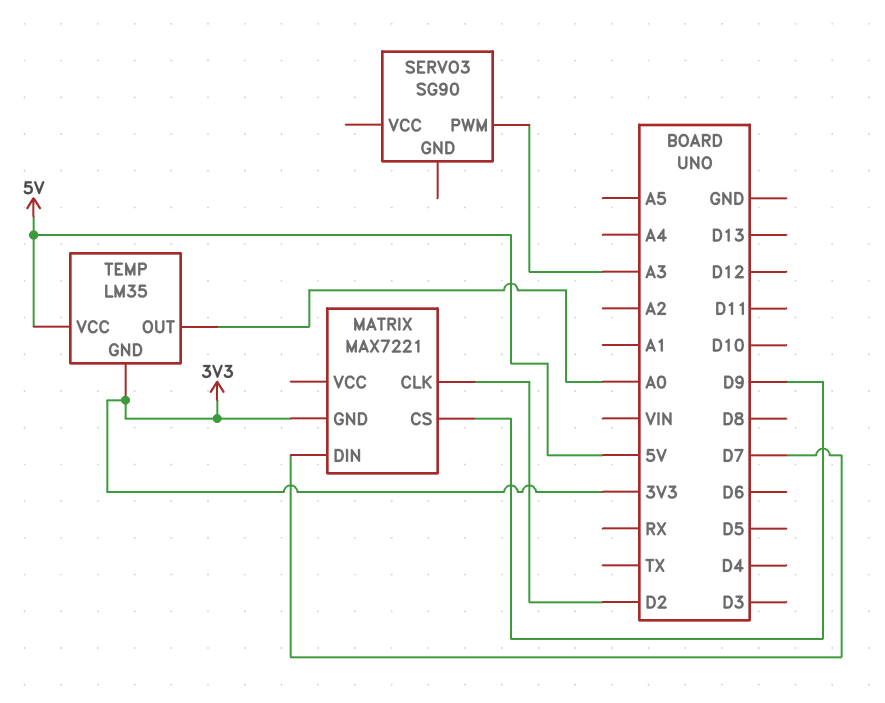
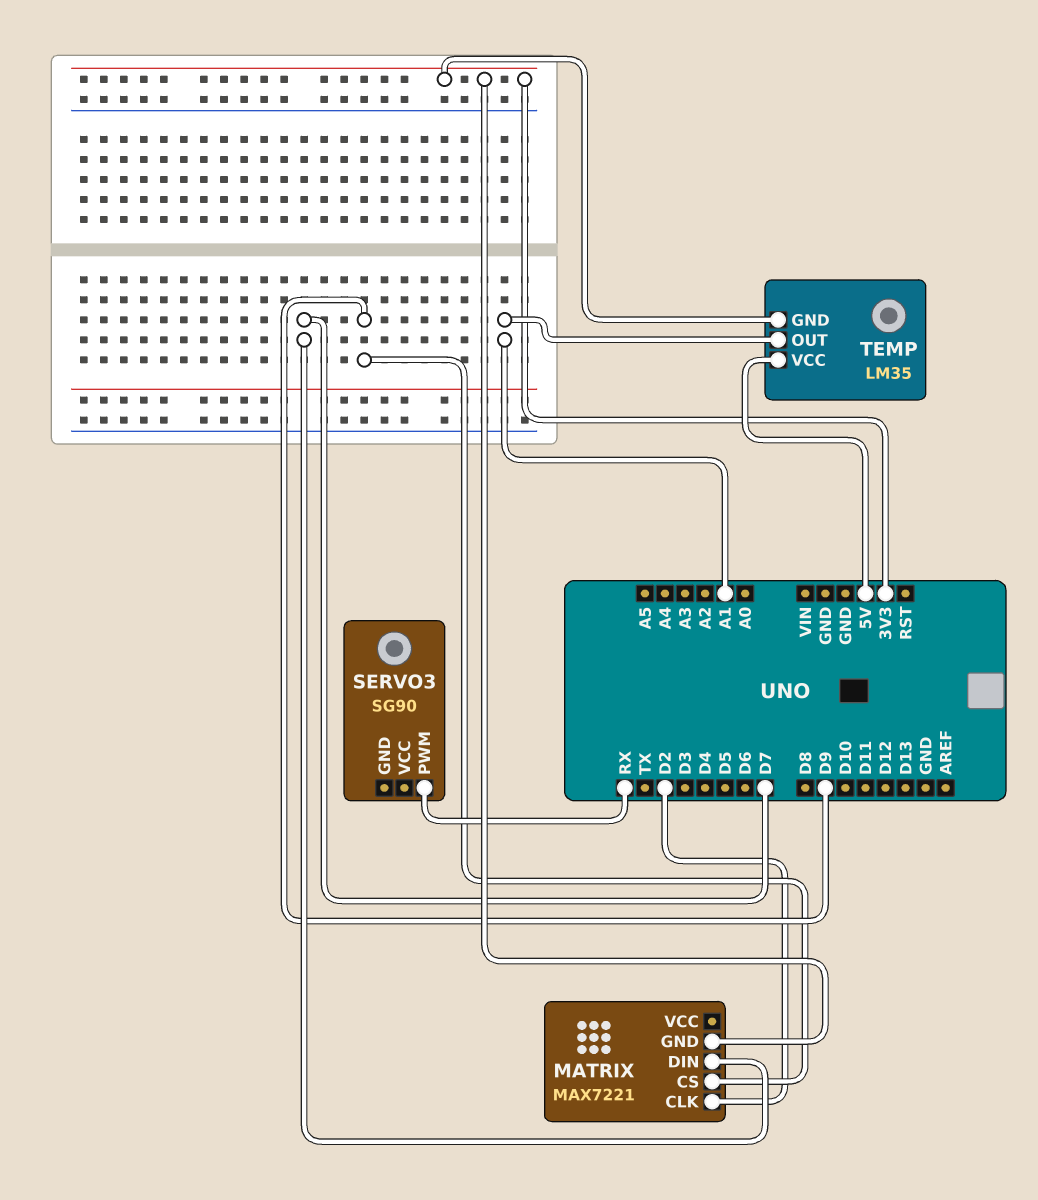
SERVO3 pin PWM: A3 -> RX
TEMP pin OUT: A0 -> A1

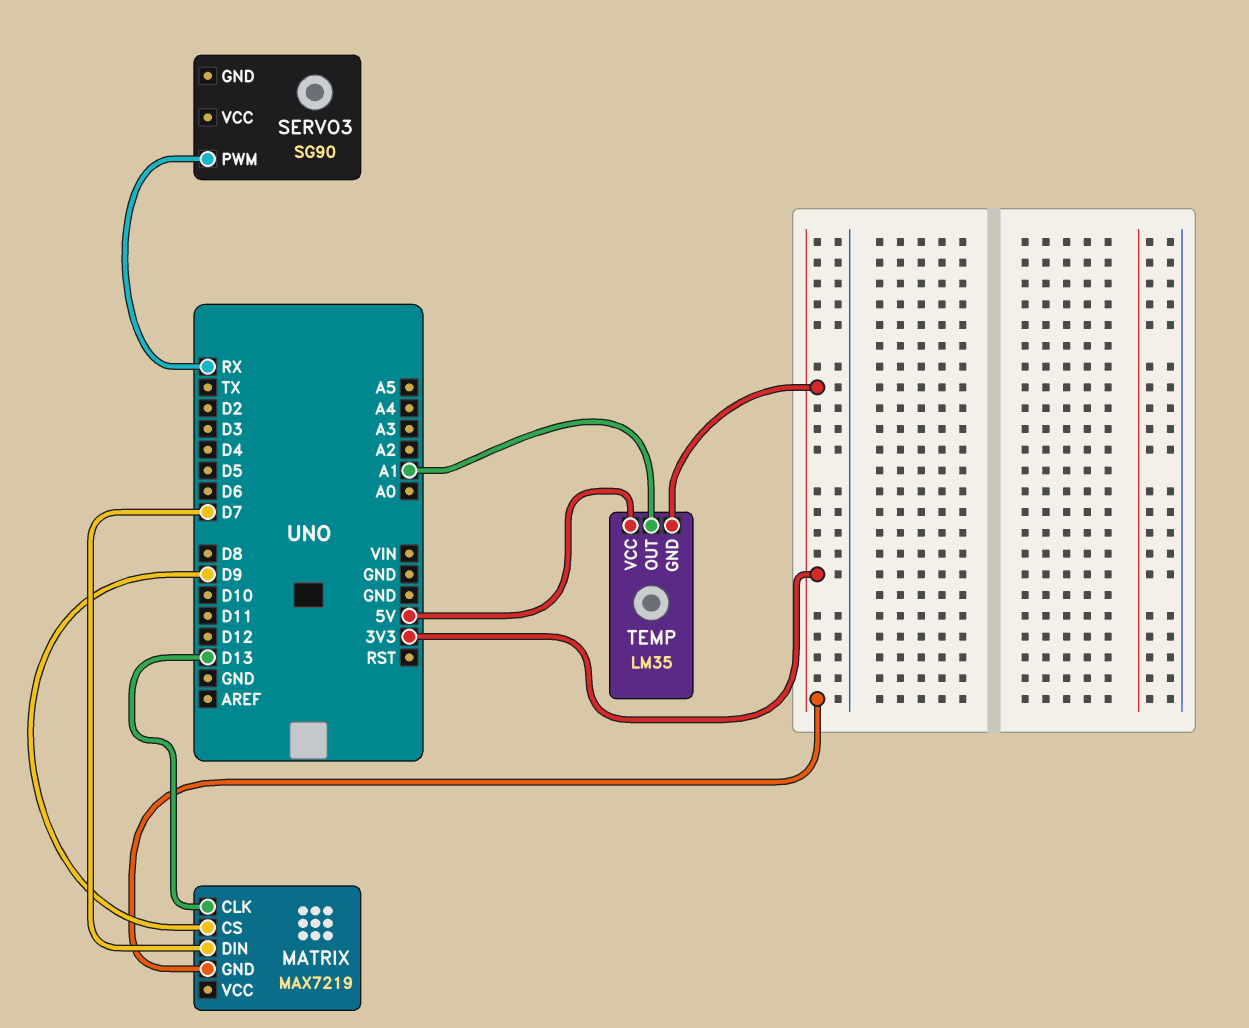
MATRIX: MAX7221 -> MAX7219
MATRIX pin CLK: D2 -> D13

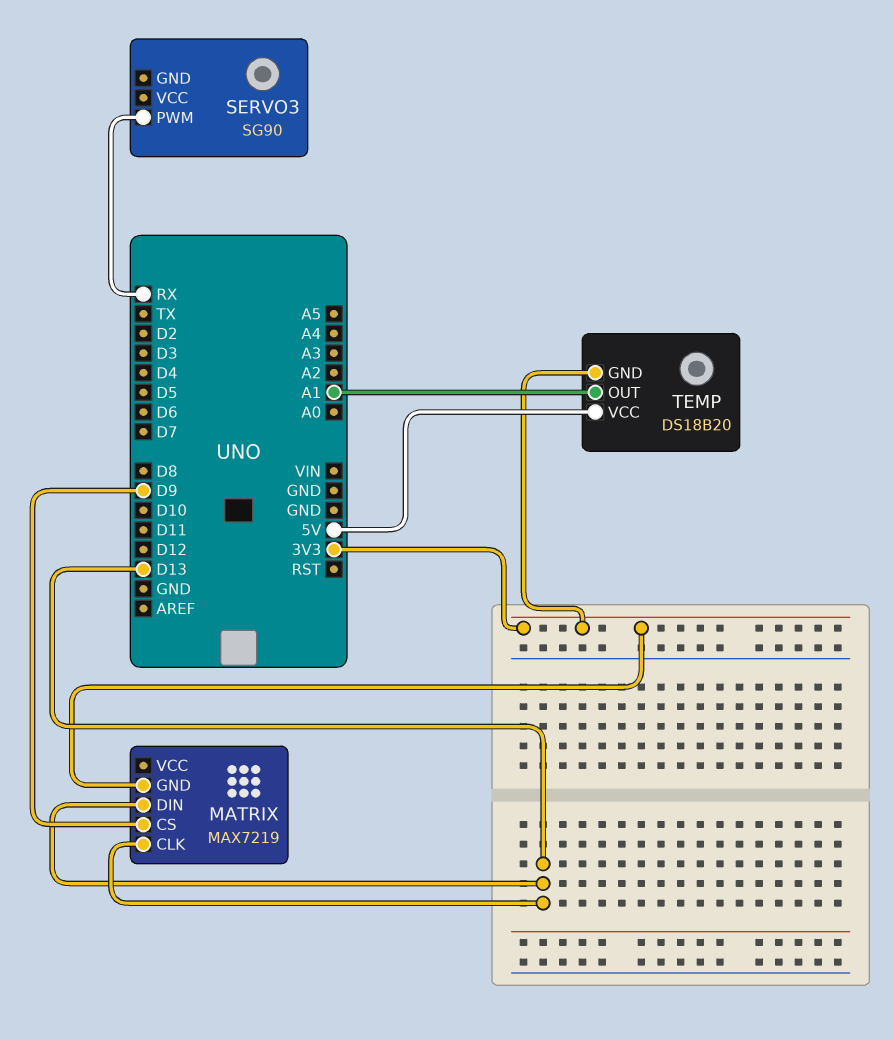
MATRIX pin DIN: D7 -> D13
TEMP: LM35 -> DS18B20

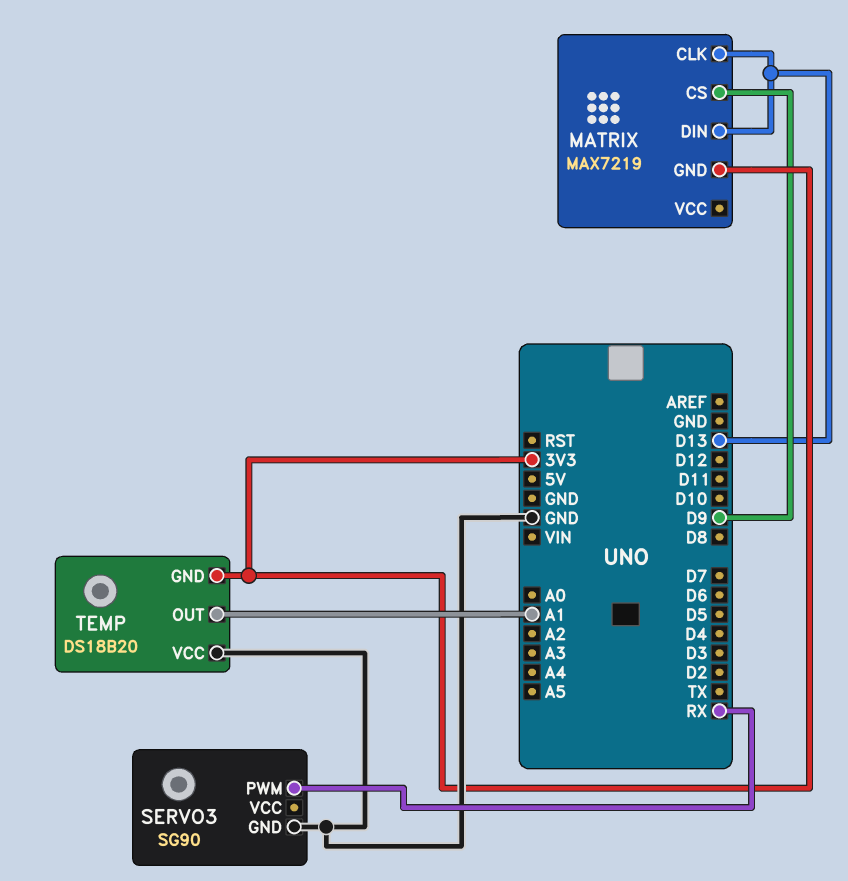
SERVO3 pin GND: none -> GND
TEMP pin VCC: 5V -> GND

